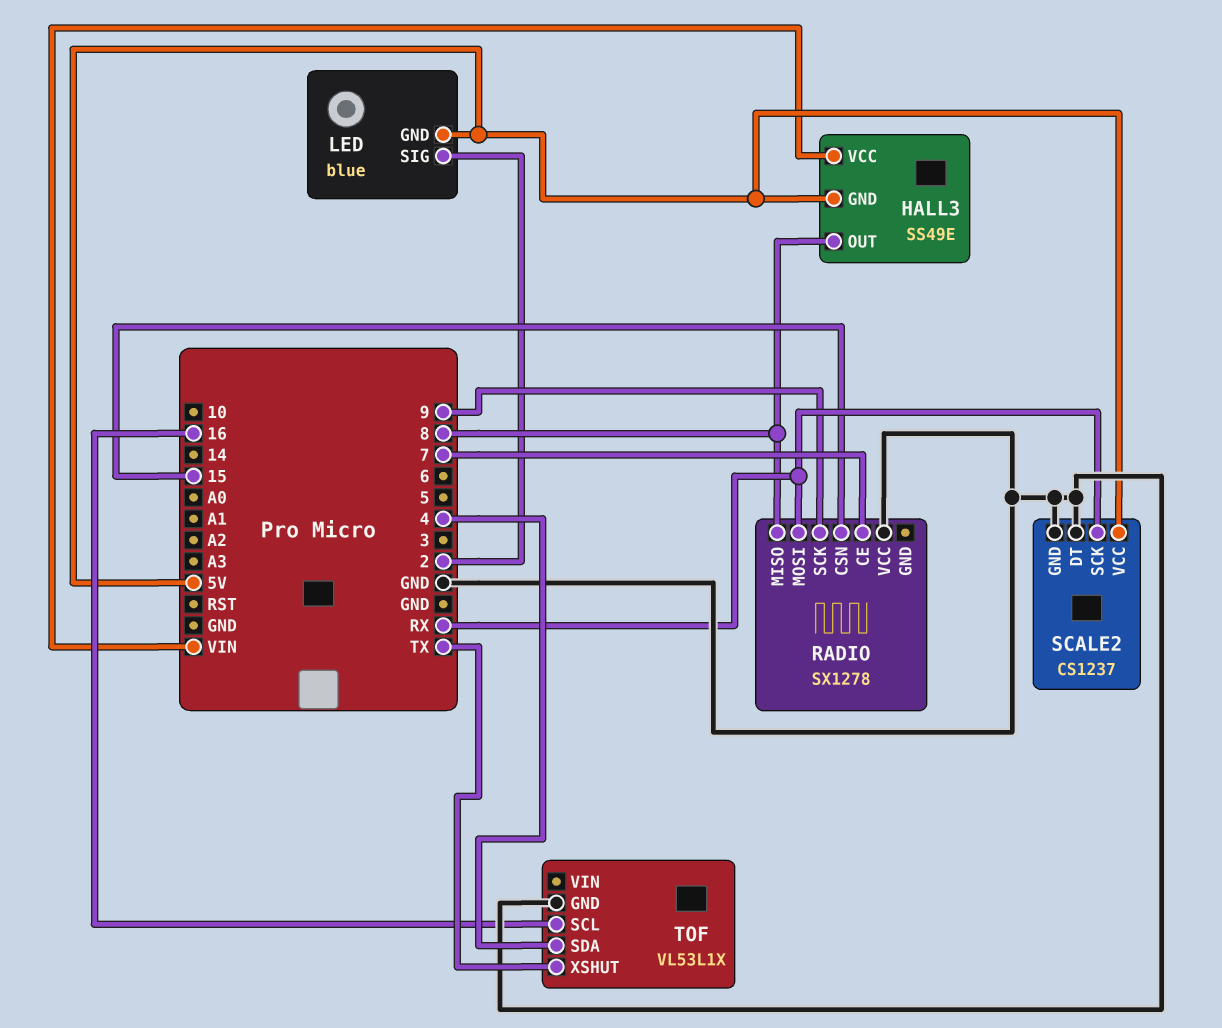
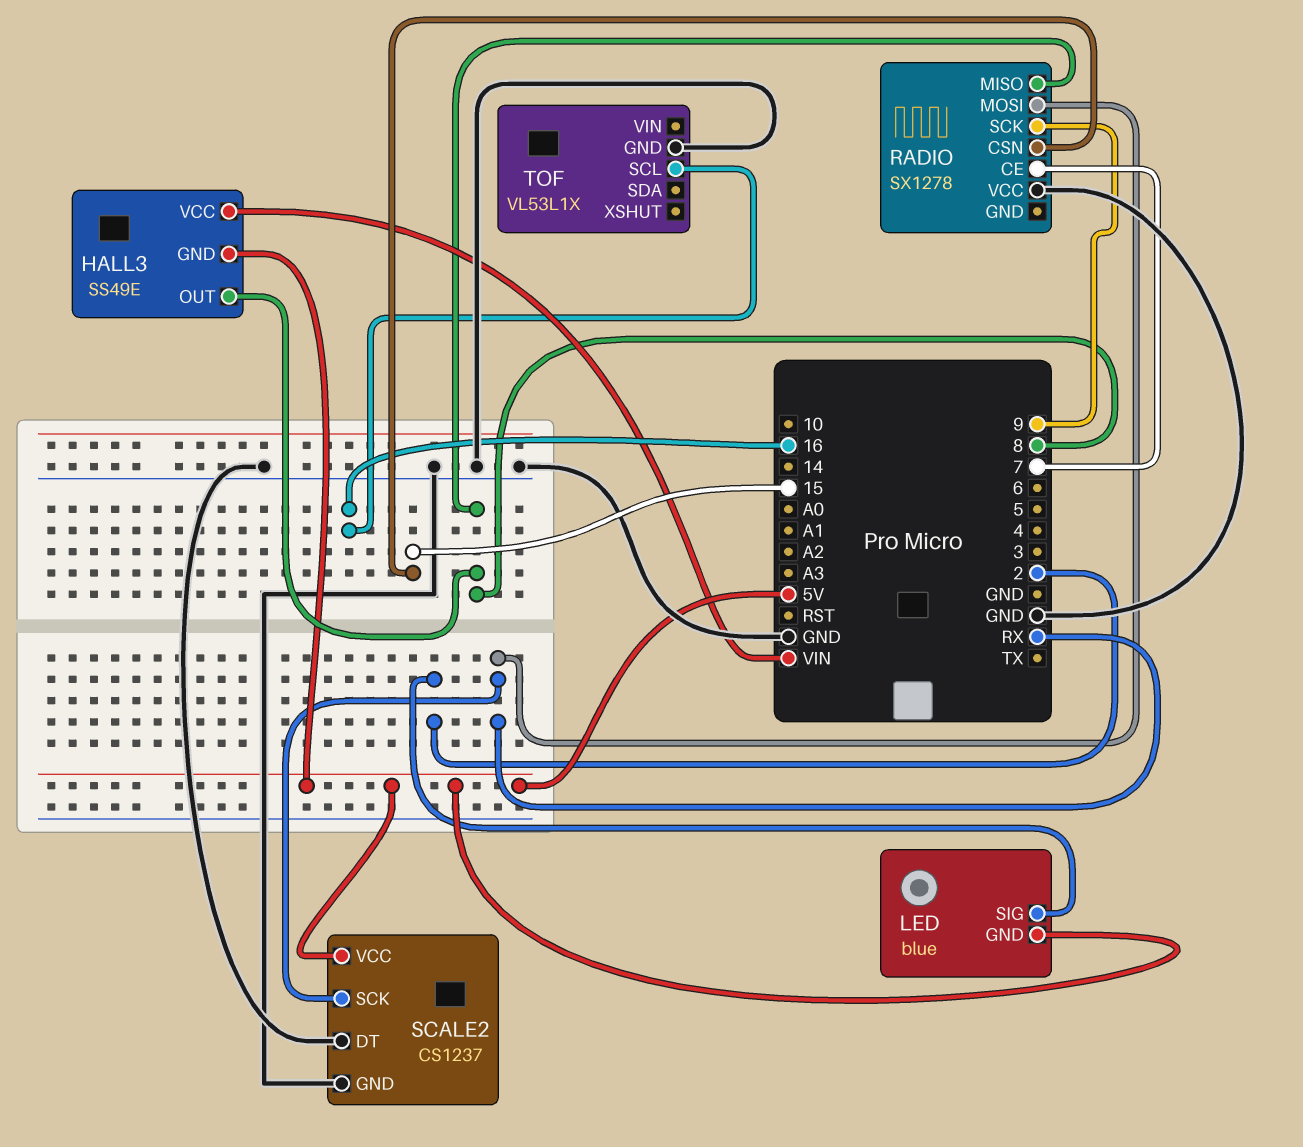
TOF pin SDA: 4 -> none
TOF pin XSHUT: TX -> none

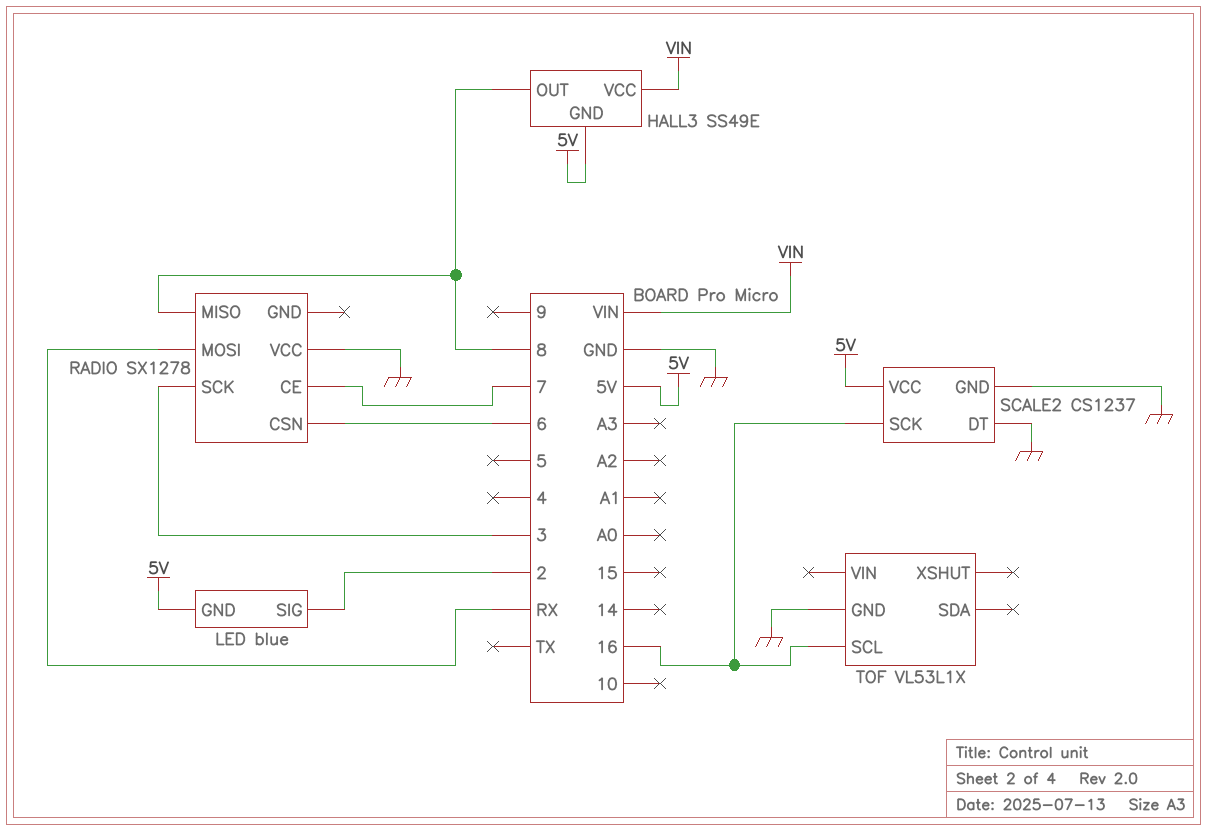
RADIO pin CSN: 15 -> 6
RADIO pin SCK: 9 -> 3
SCALE2 pin SCK: RX -> 16

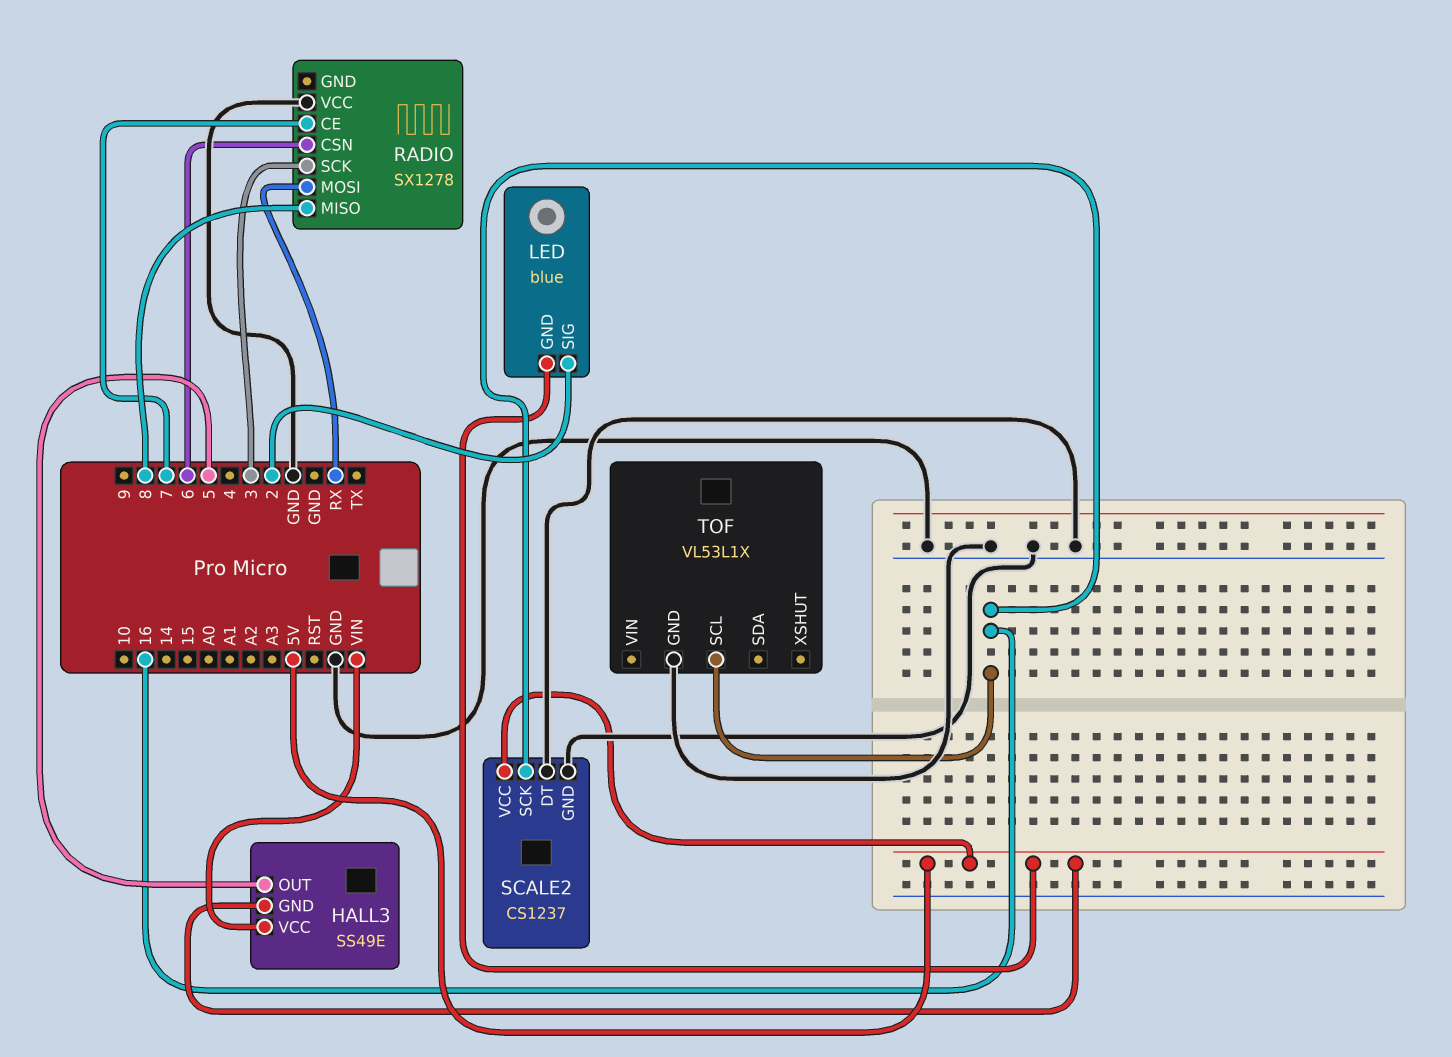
HALL3 pin OUT: 8 -> 5

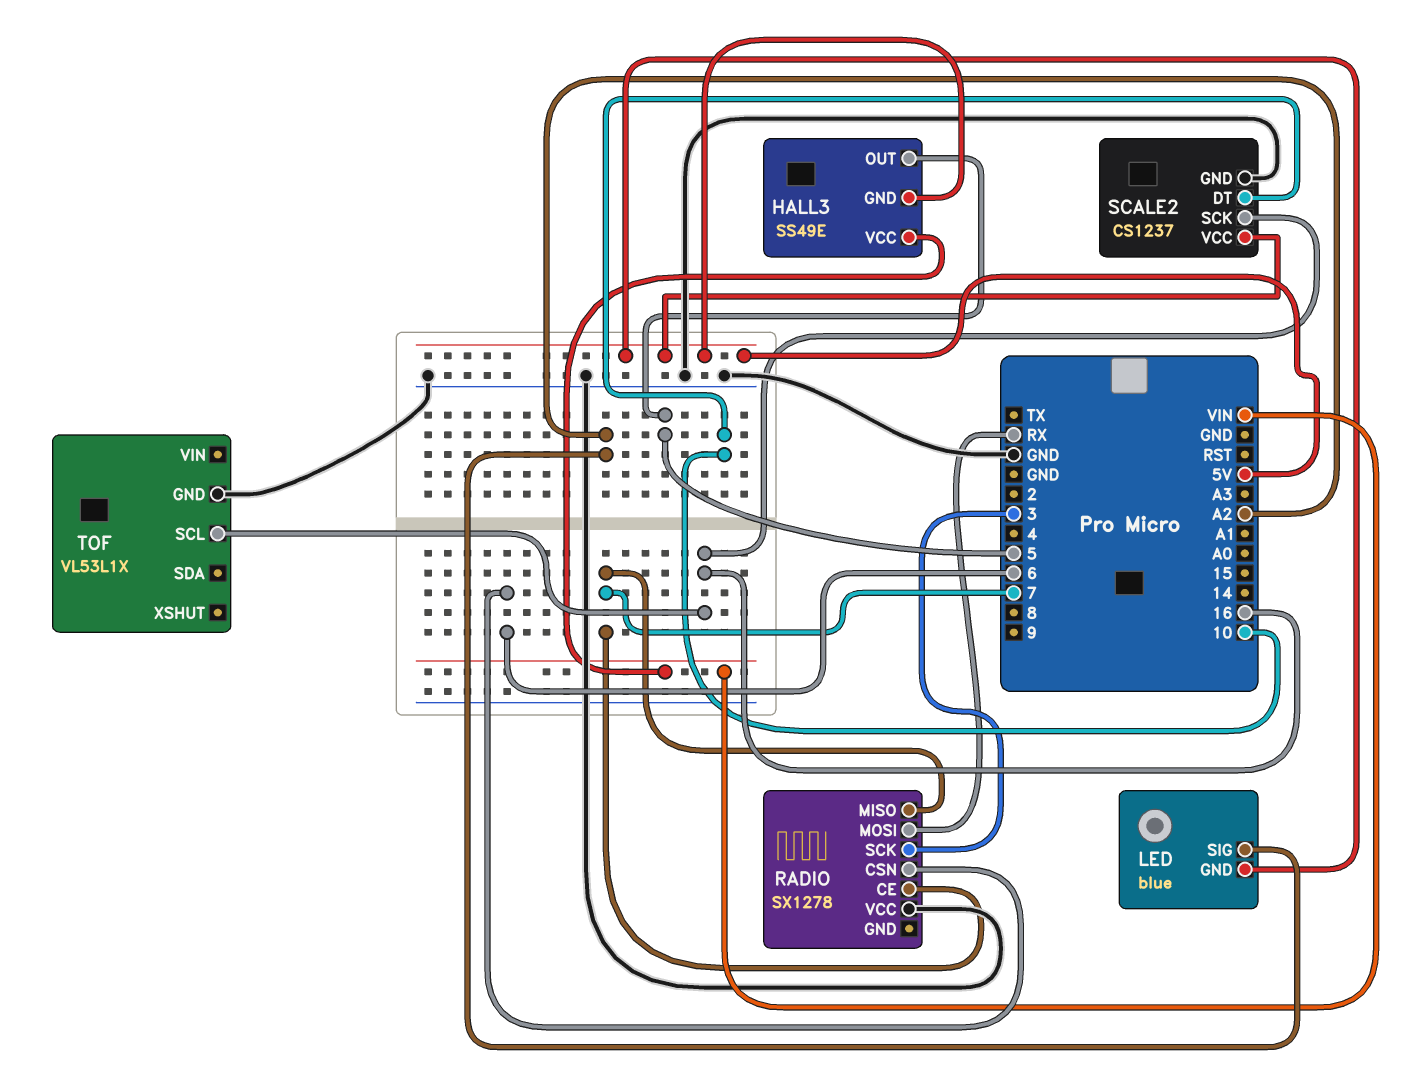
LED pin SIG: 2 -> A2
RADIO pin MISO: 8 -> 7
SCALE2 pin DT: GND -> 10

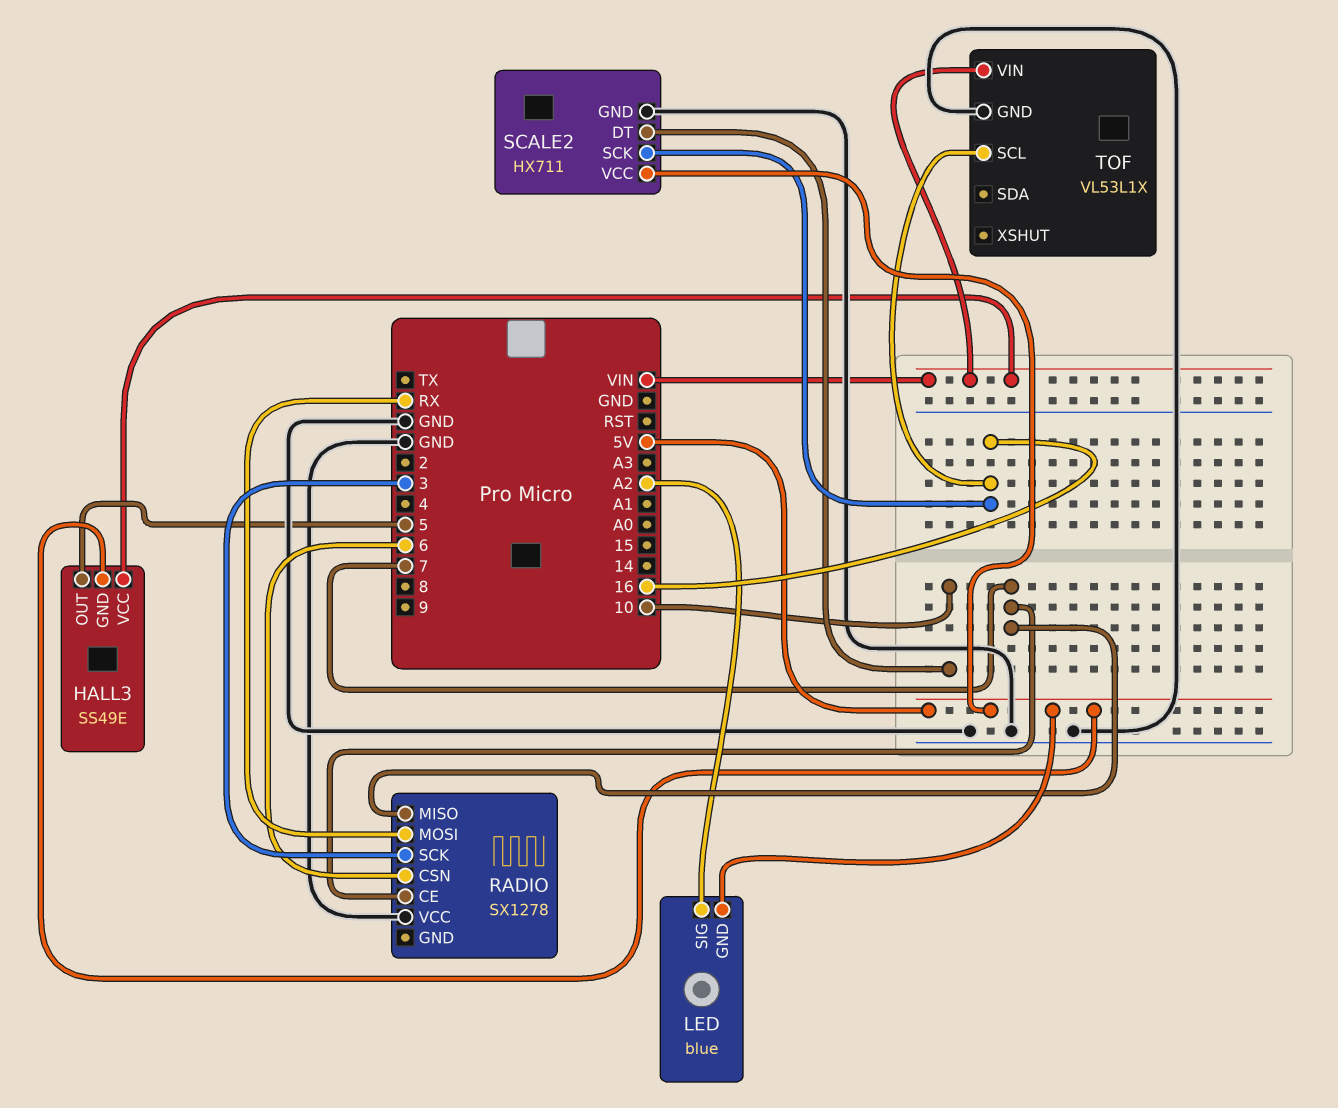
SCALE2: CS1237 -> HX711
TOF pin VIN: none -> VIN

